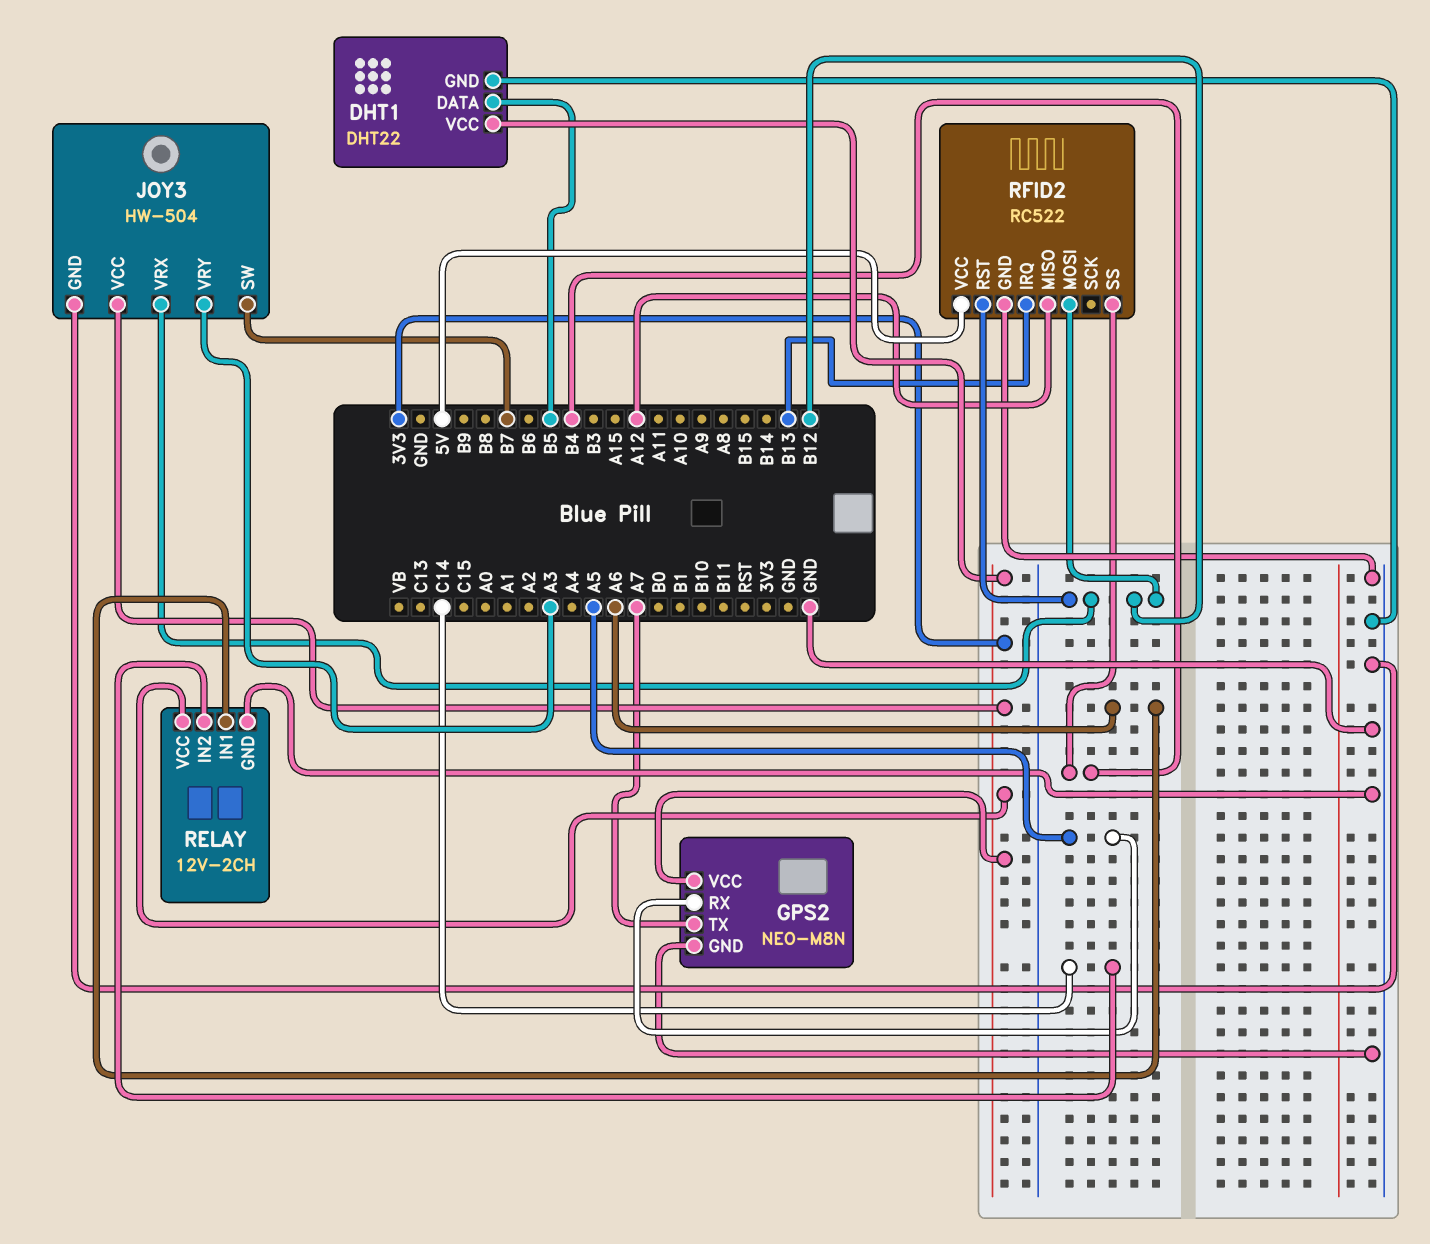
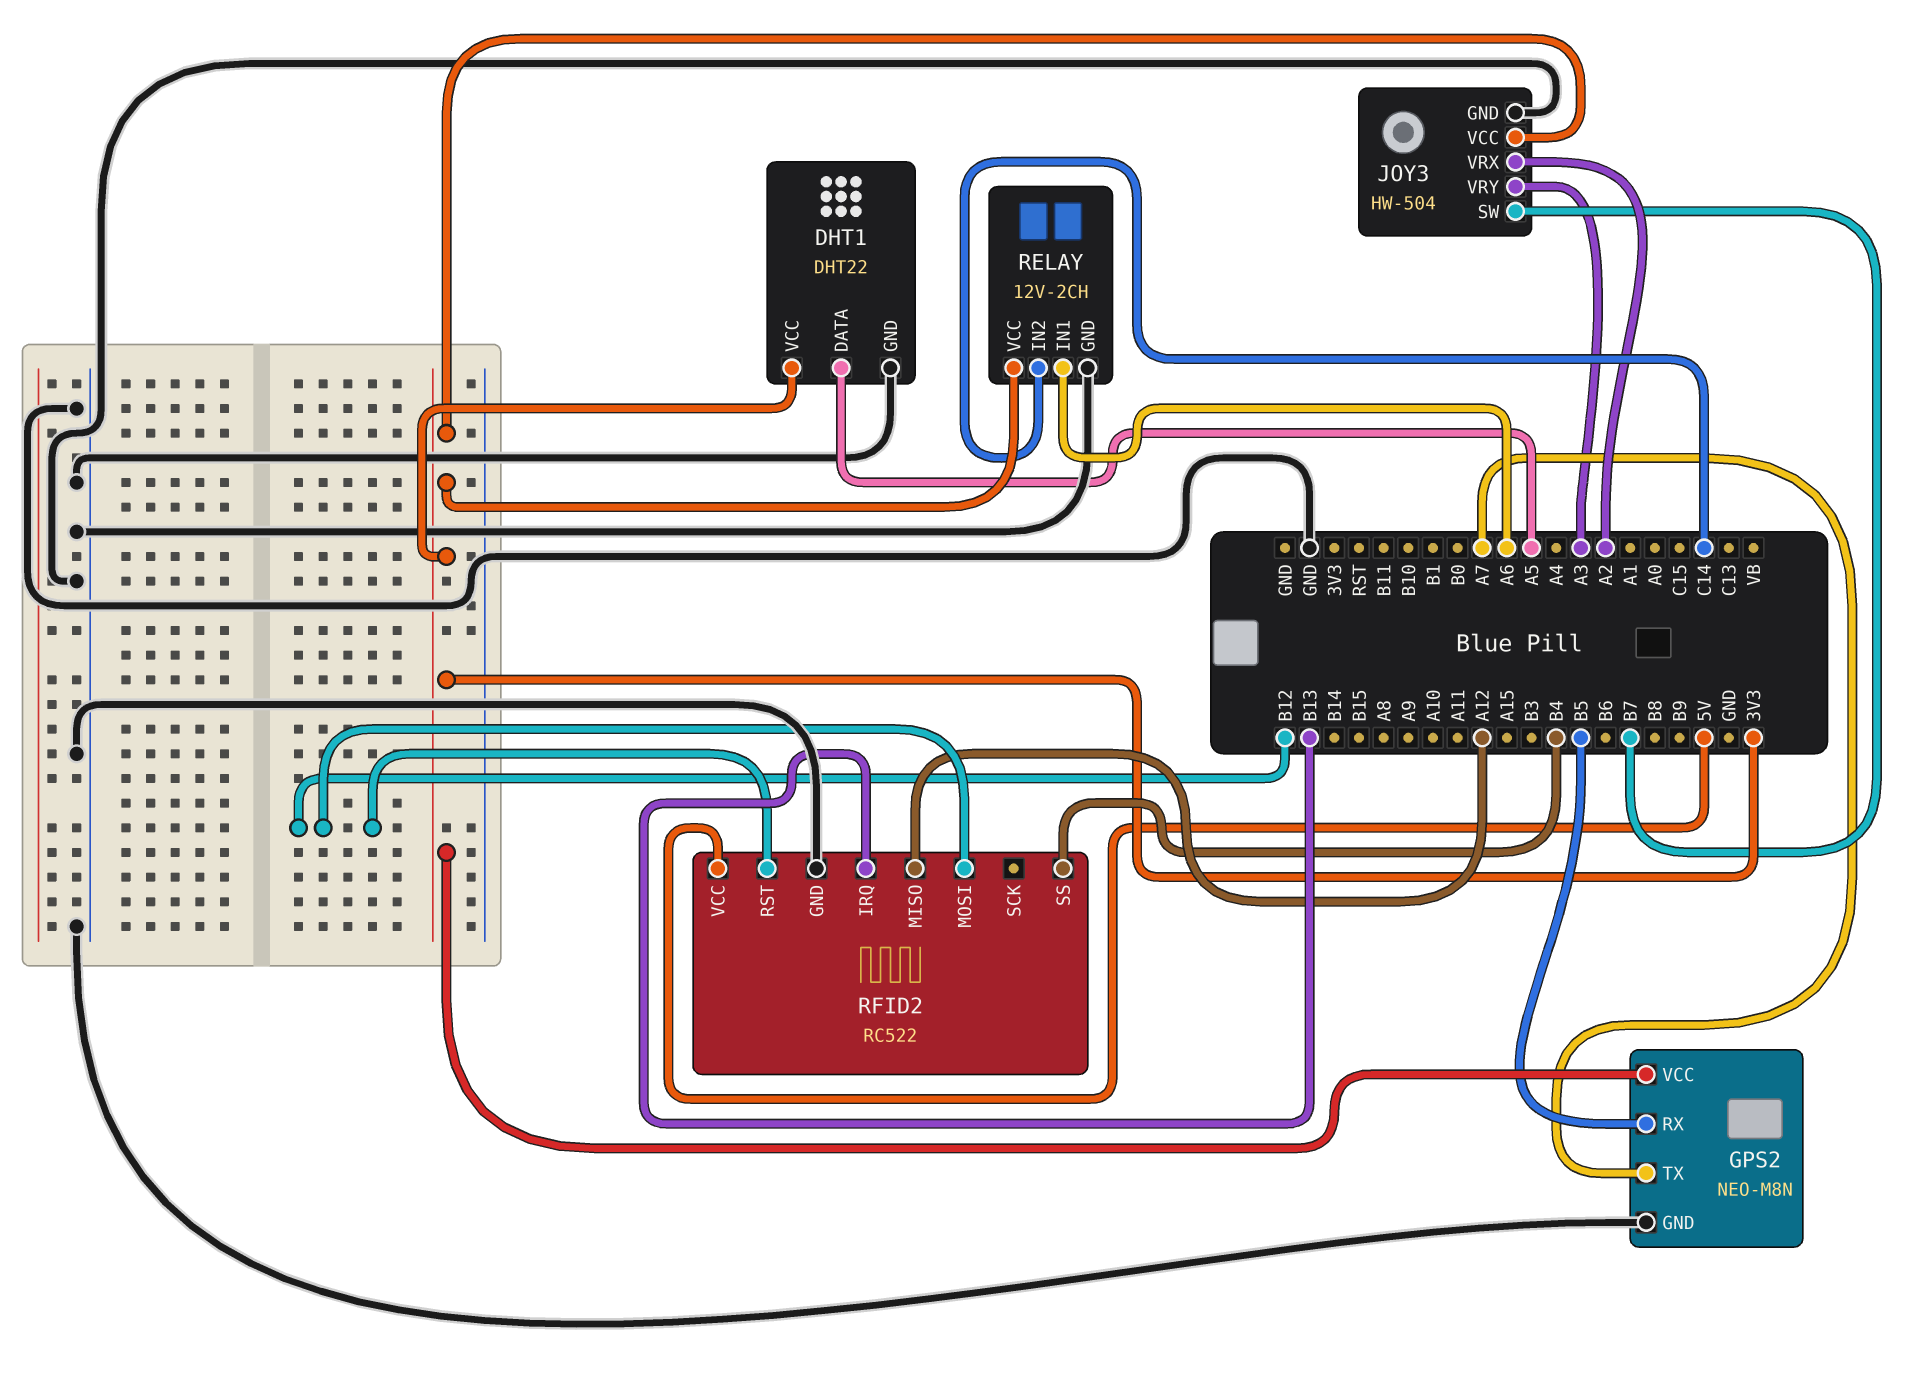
DHT1 pin DATA: B5 -> A5
GPS2 pin RX: A5 -> B5
JOY3 pin VRX: B12 -> A2

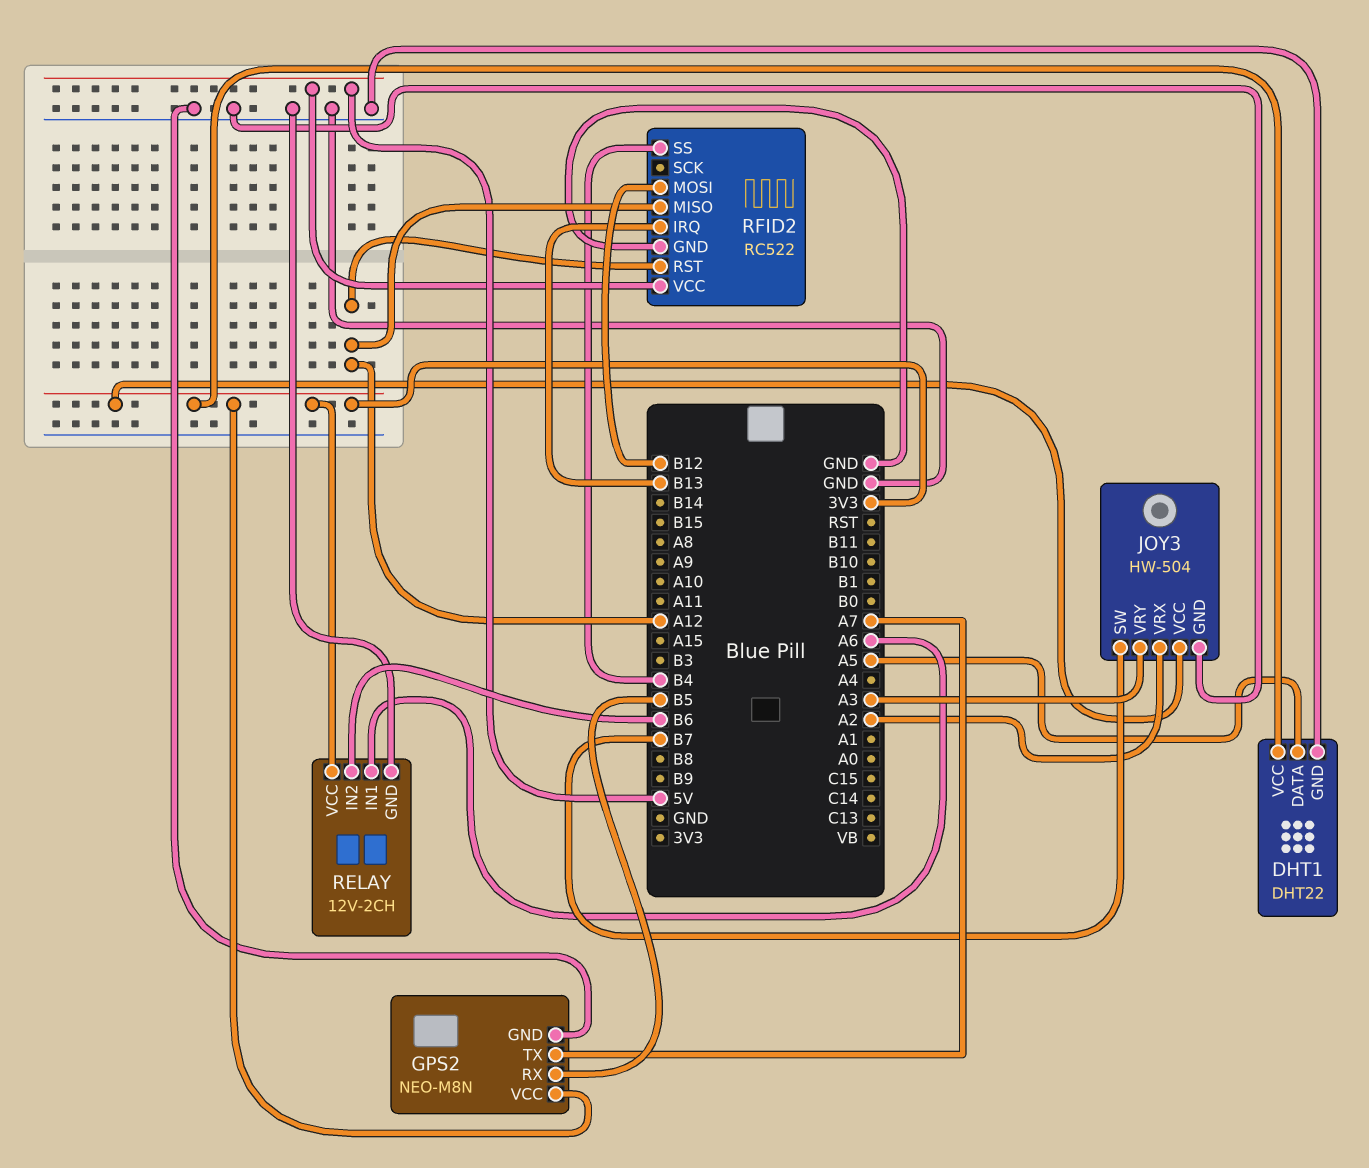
RELAY pin IN2: C14 -> B6
RFID2 pin RST: B12 -> A12

